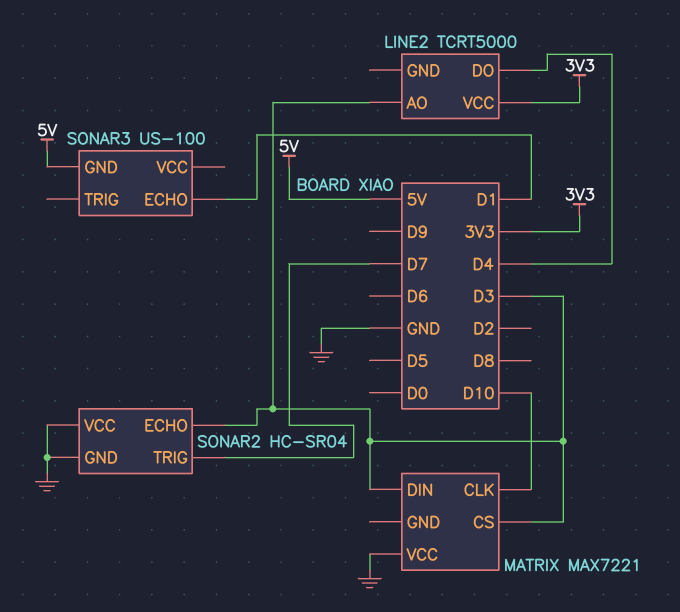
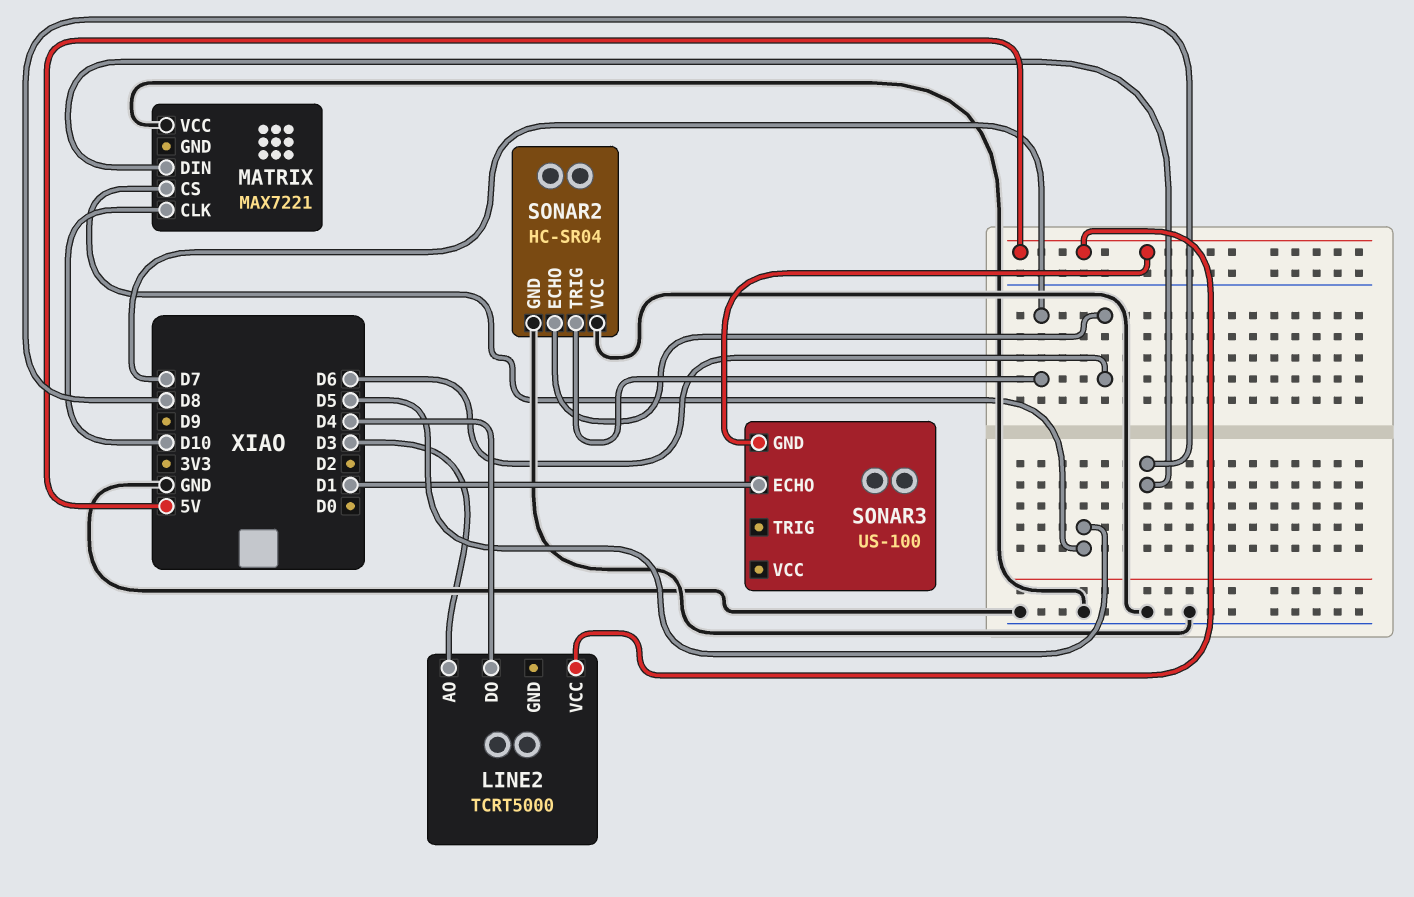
LINE2 pin VCC: 3V3 -> 5V
MATRIX pin CS: D3 -> D5
MATRIX pin DIN: D3 -> D8
SONAR2 pin ECHO: D3 -> D6

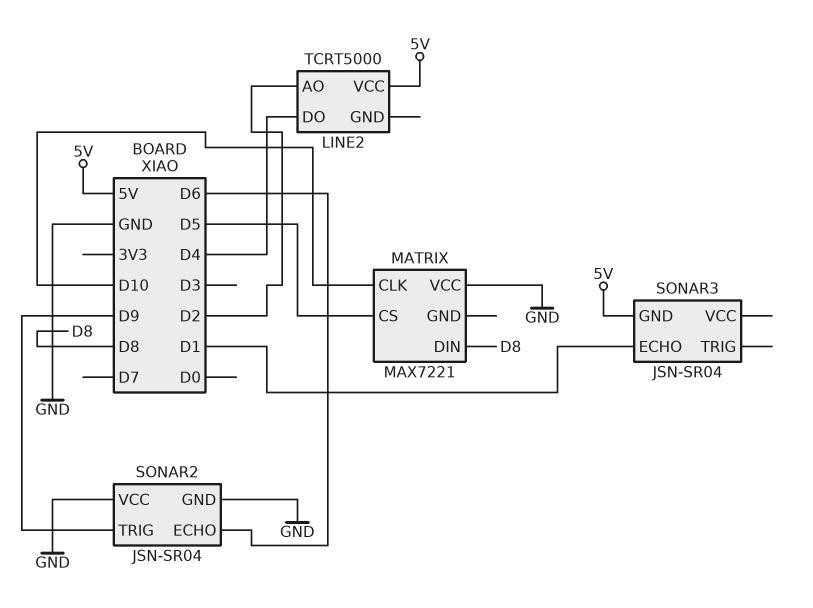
LINE2 pin AO: D3 -> D2
SONAR2: HC-SR04 -> JSN-SR04
SONAR2 pin TRIG: D7 -> D9
SONAR3: US-100 -> JSN-SR04

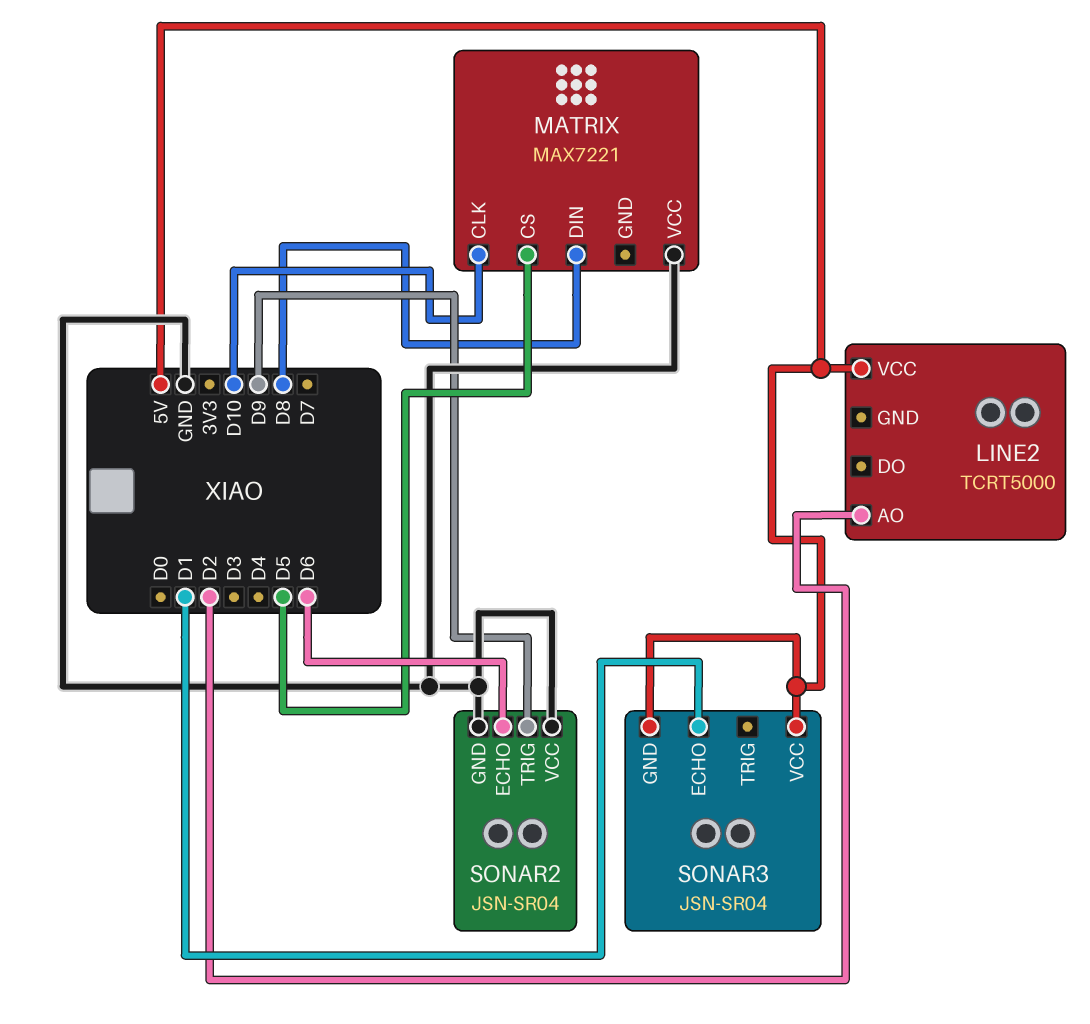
LINE2 pin DO: D4 -> none
SONAR3 pin VCC: none -> 5V

